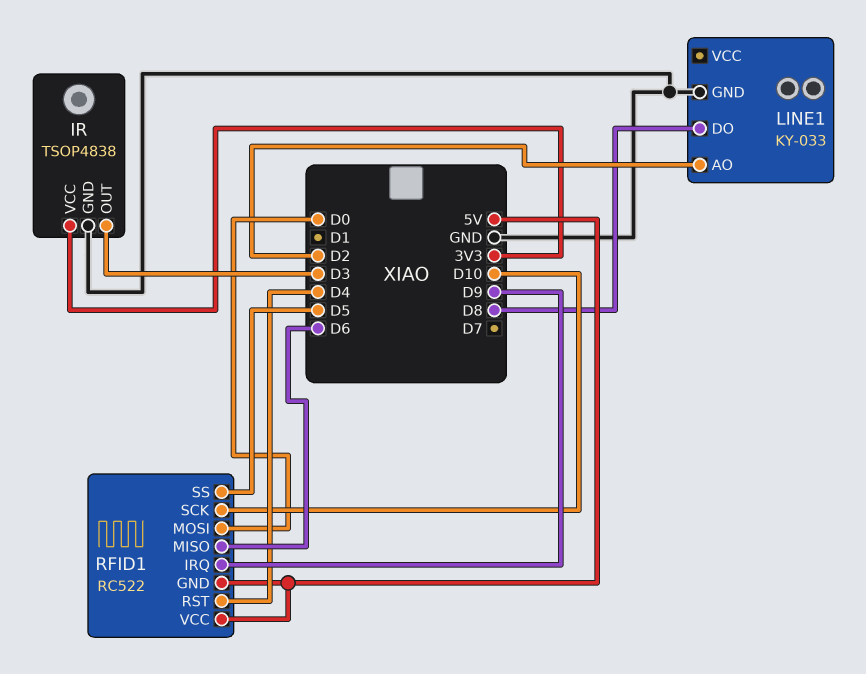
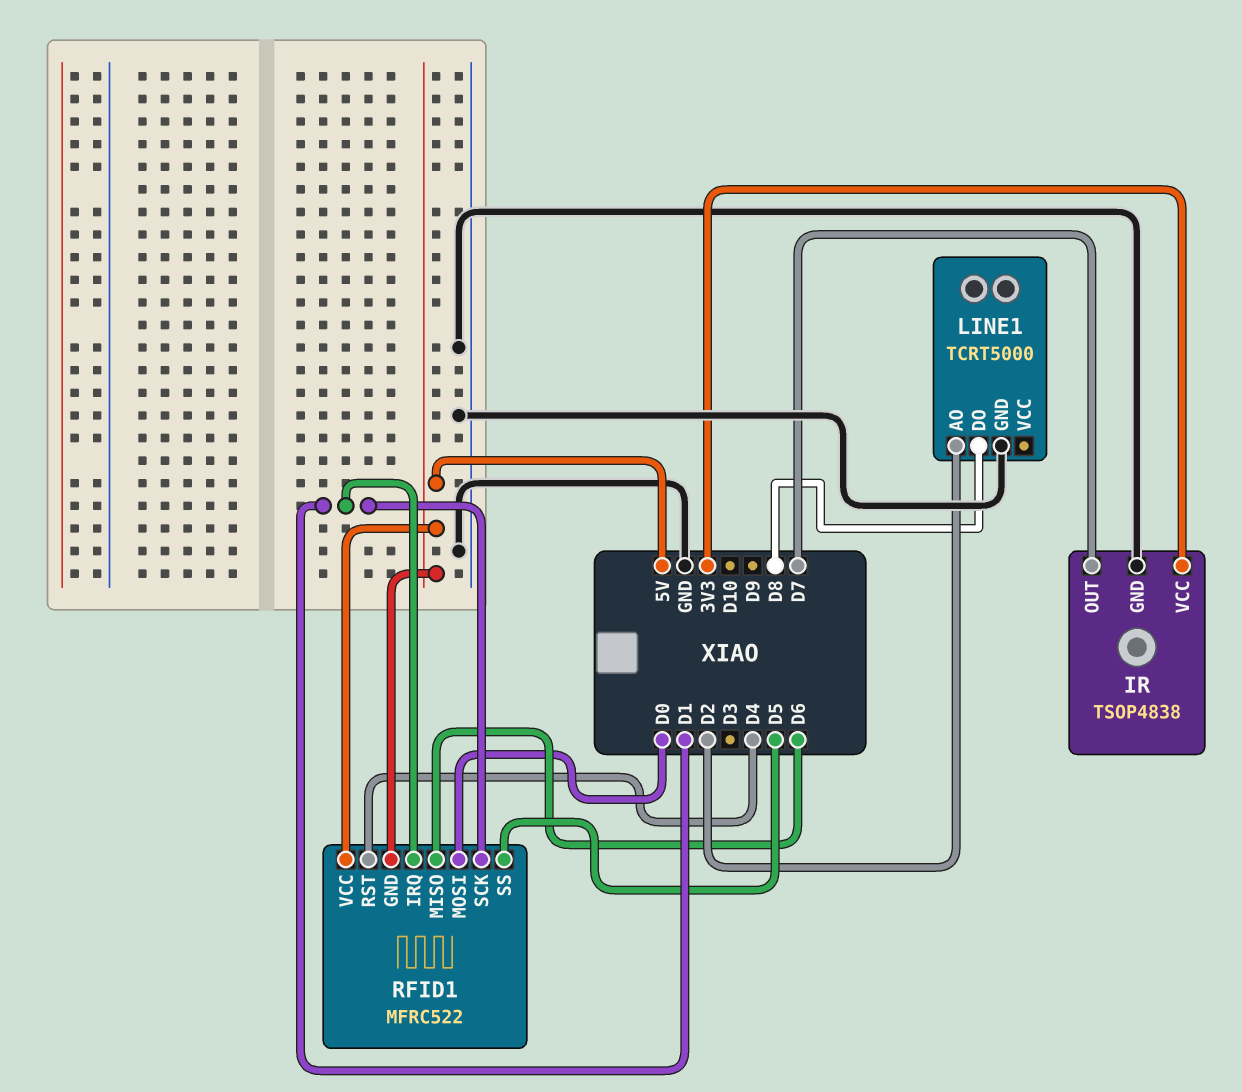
IR pin OUT: D3 -> D7
LINE1: KY-033 -> TCRT5000
RFID1: RC522 -> MFRC522
RFID1 pin IRQ: D9 -> D1
RFID1 pin SCK: D10 -> D1

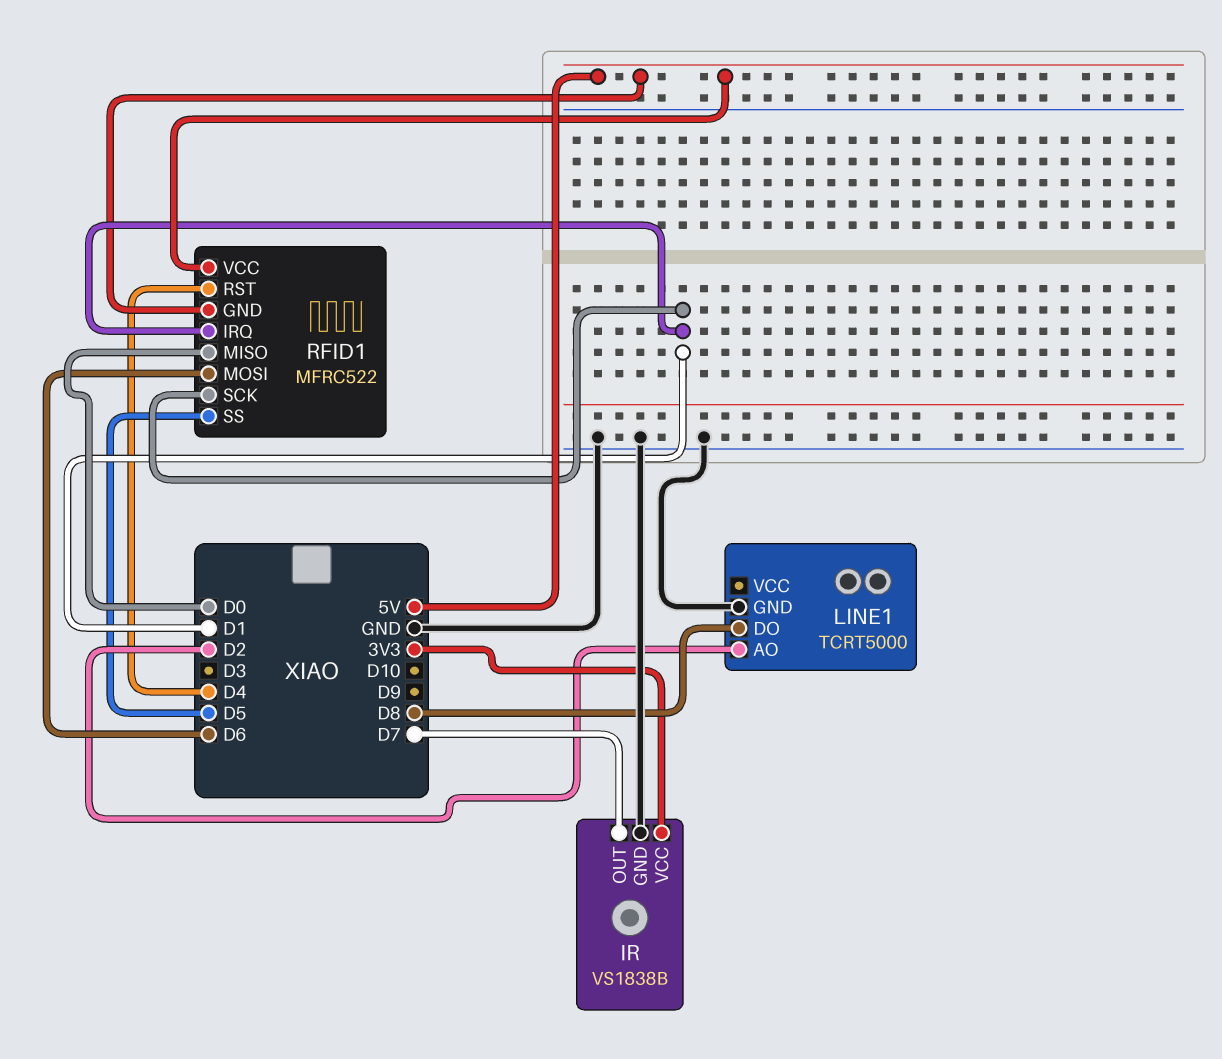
IR: TSOP4838 -> VS1838B
RFID1 pin MISO: D6 -> D0
RFID1 pin MOSI: D0 -> D6

